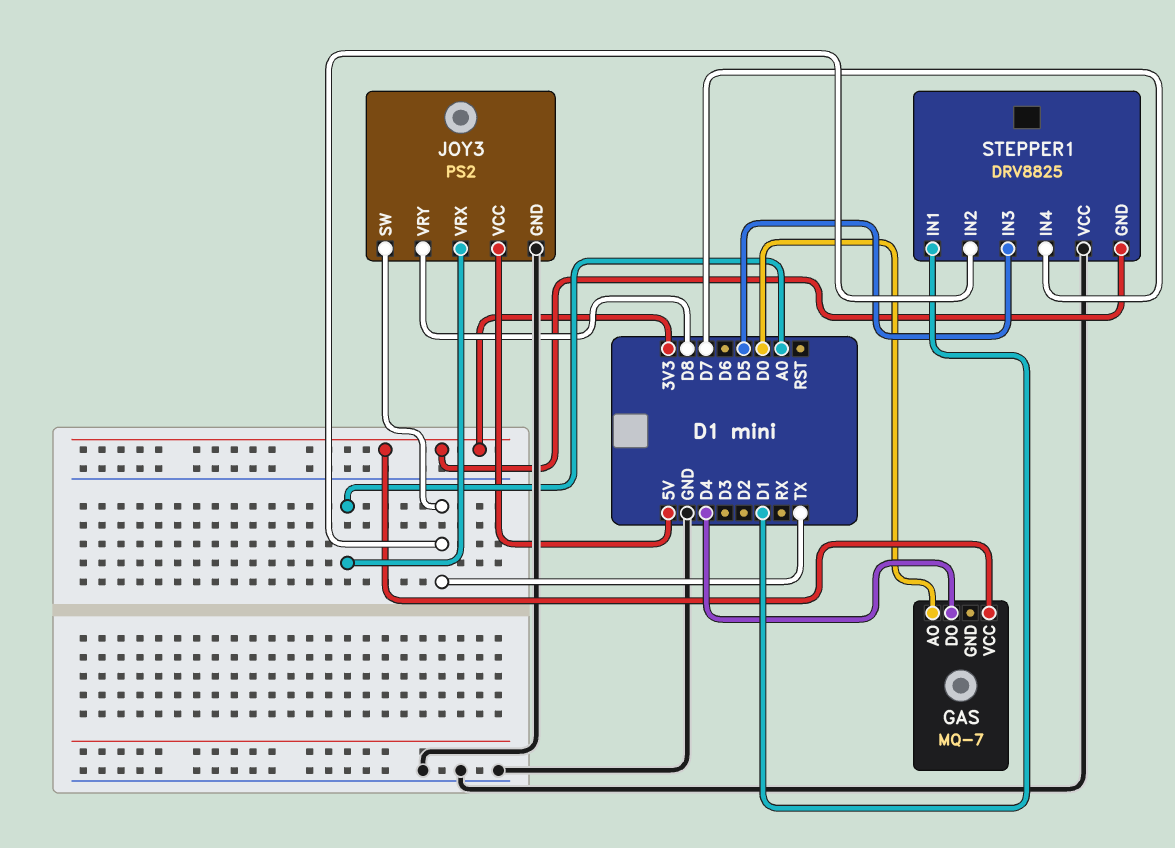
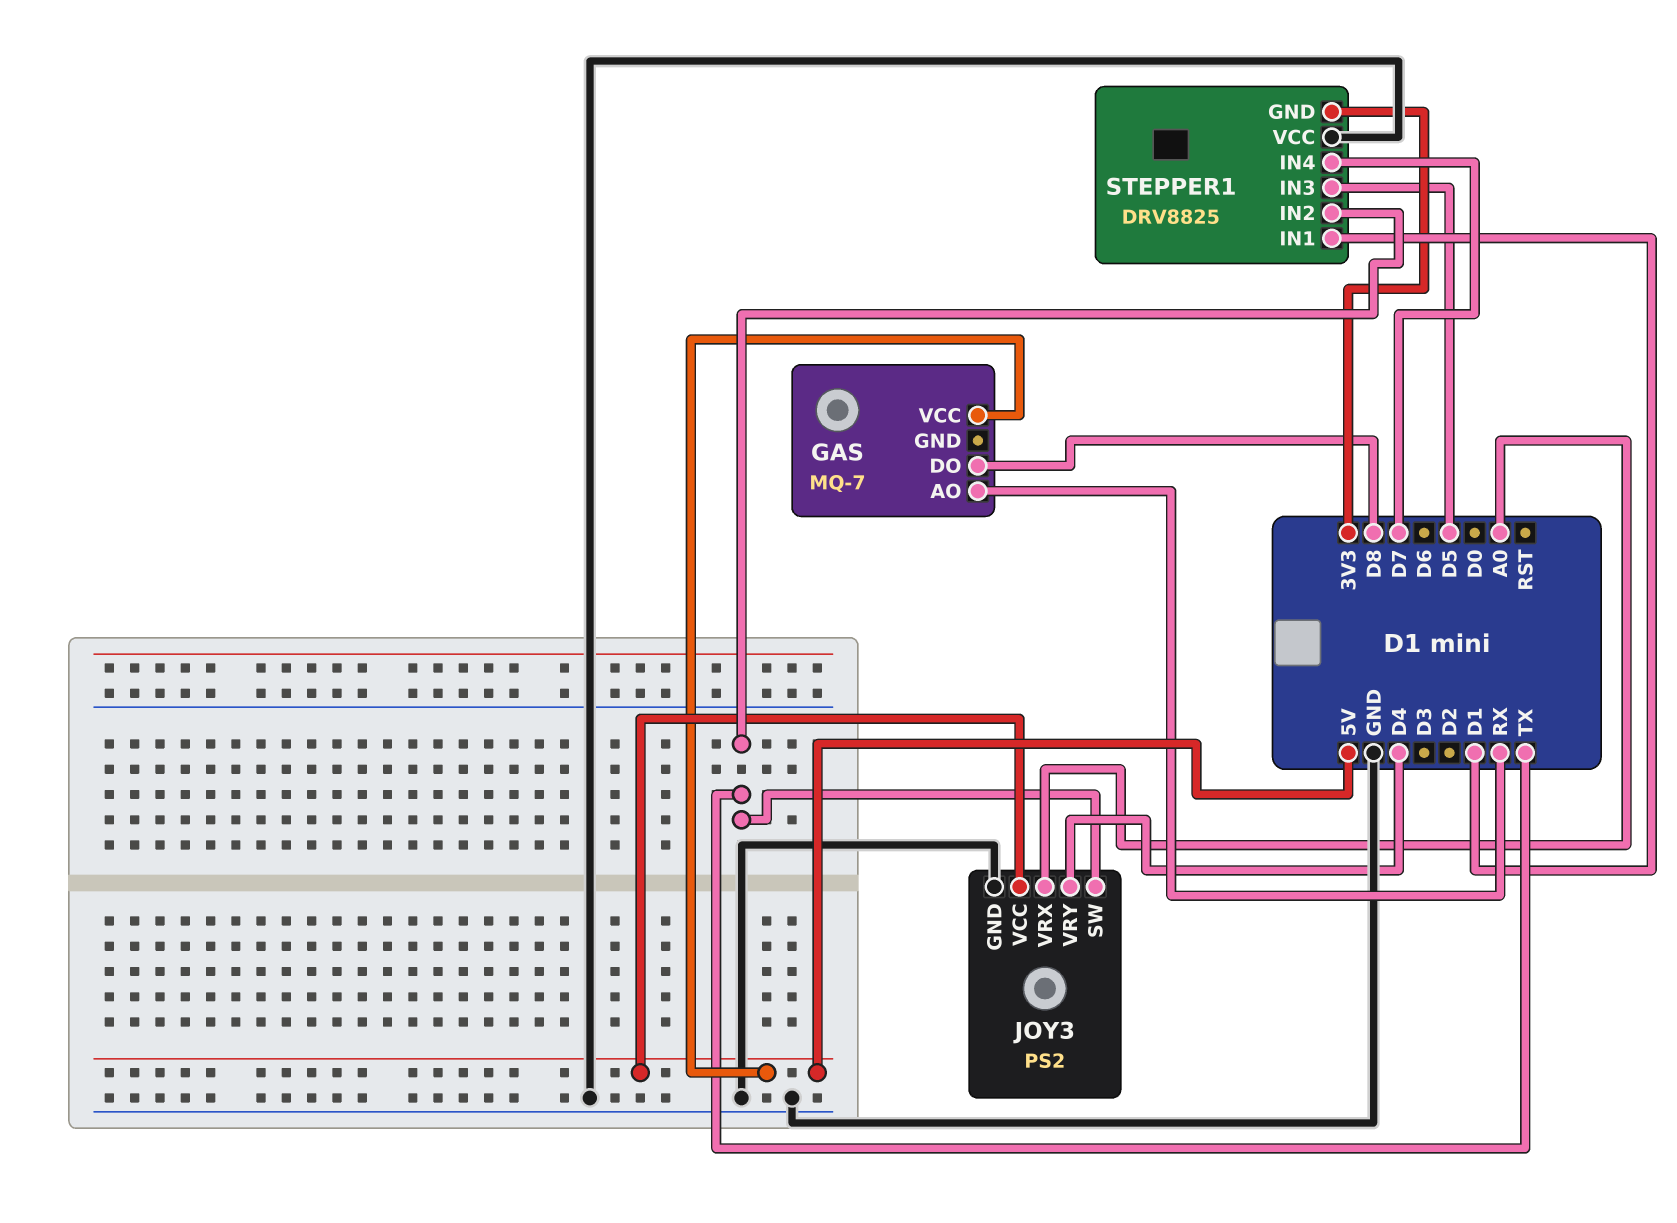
GAS pin AO: D0 -> RX
GAS pin DO: D4 -> D8
GAS pin VCC: 3V3 -> 5V
JOY3 pin VRY: D8 -> D4

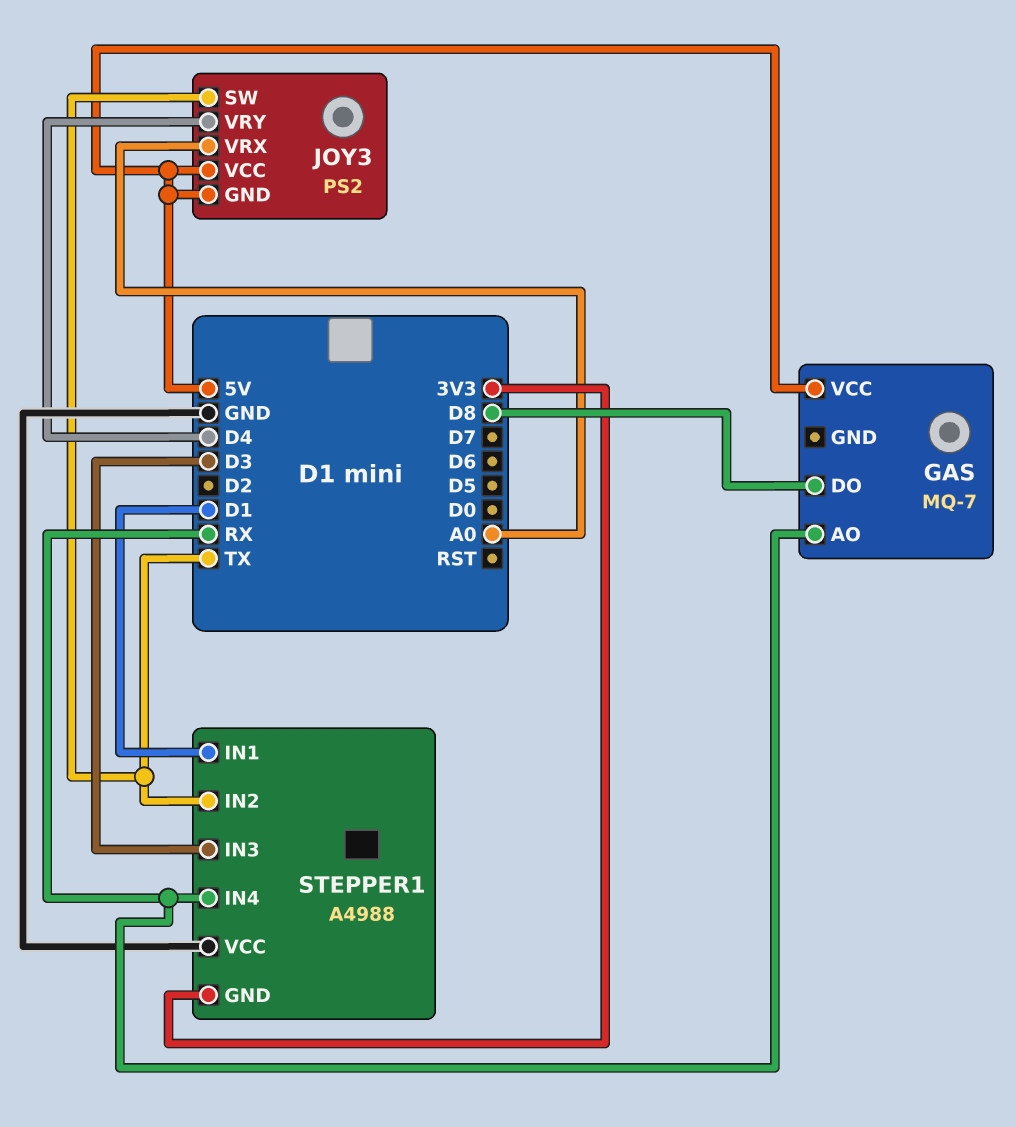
JOY3 pin GND: GND -> 5V
STEPPER1: DRV8825 -> A4988
STEPPER1 pin IN3: D5 -> D3
STEPPER1 pin IN4: D7 -> RX

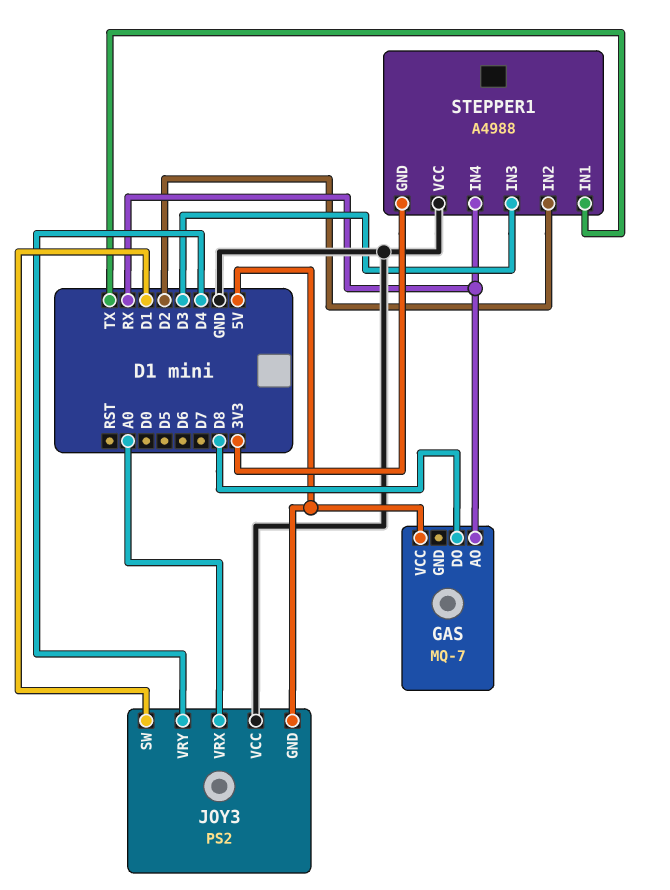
JOY3 pin SW: TX -> D1
JOY3 pin VCC: 5V -> GND
STEPPER1 pin IN1: D1 -> TX
STEPPER1 pin IN2: TX -> D2

